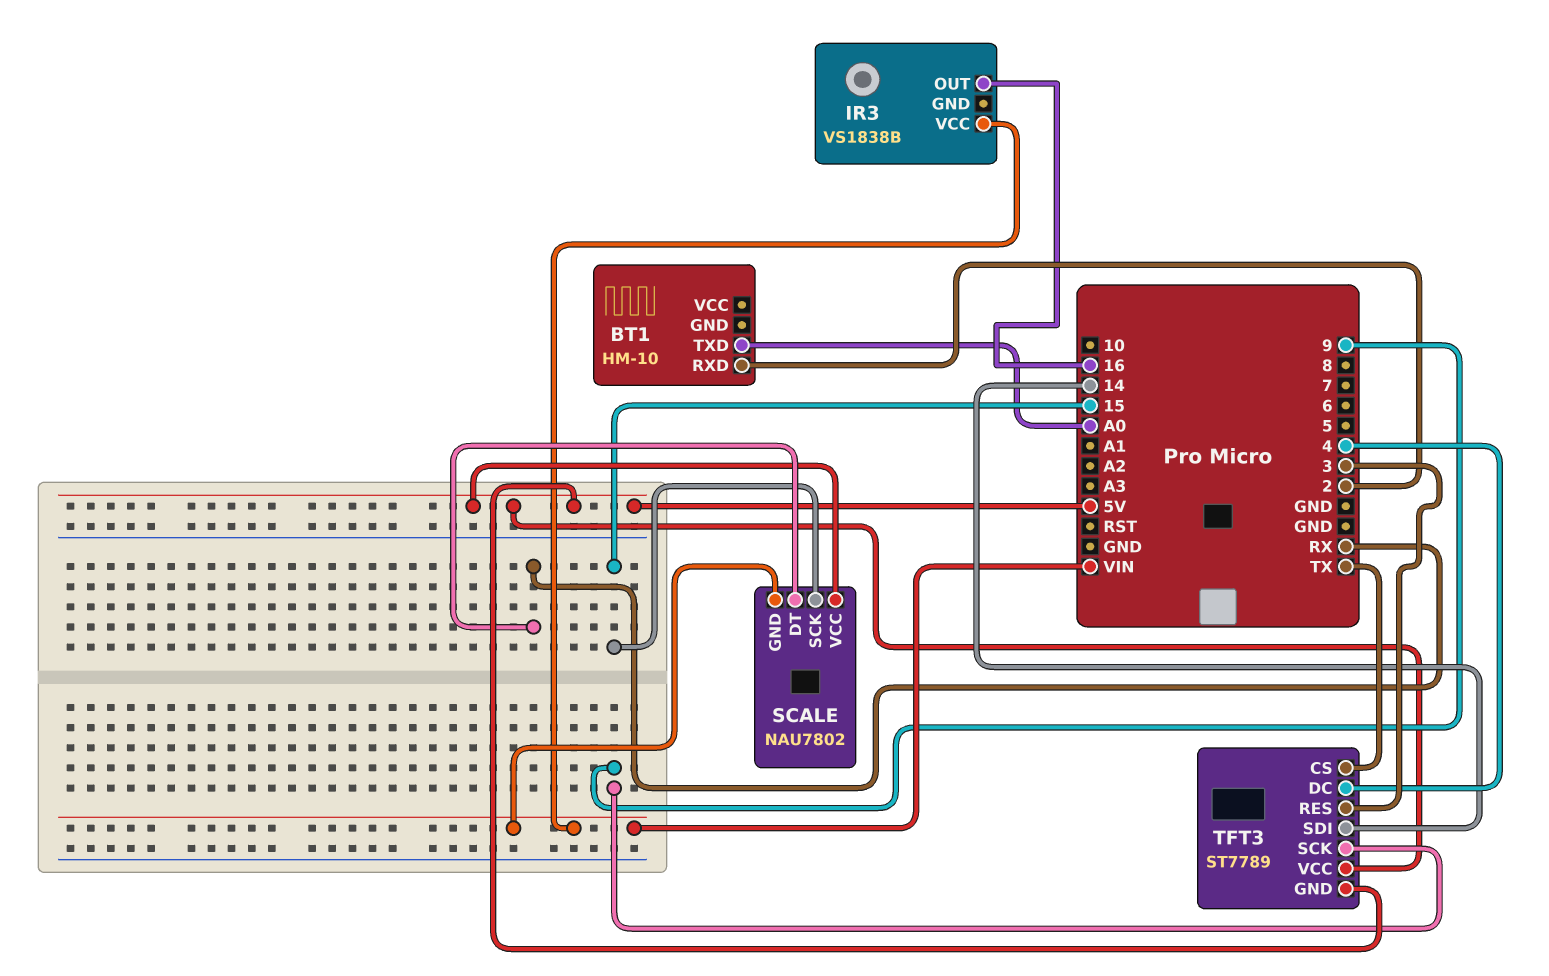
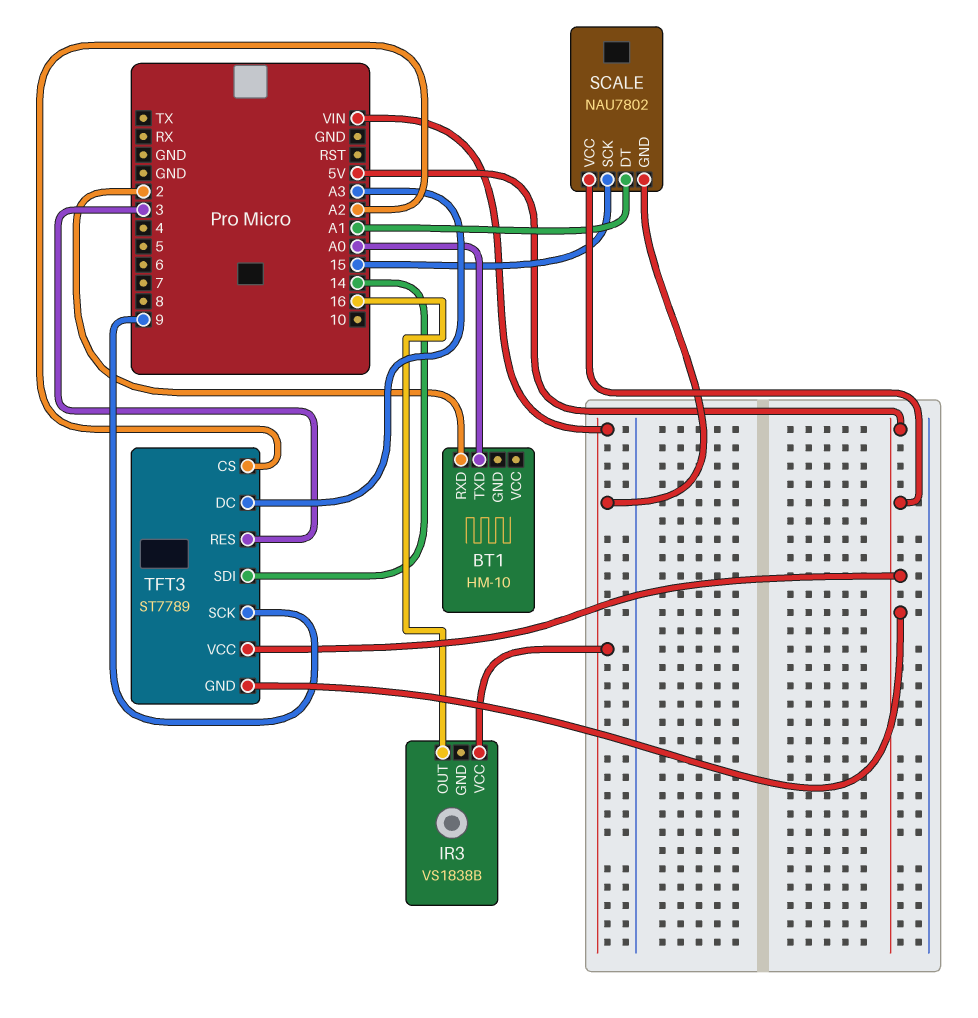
SCALE pin DT: RX -> A1
TFT3 pin CS: TX -> A2
TFT3 pin DC: 4 -> A3

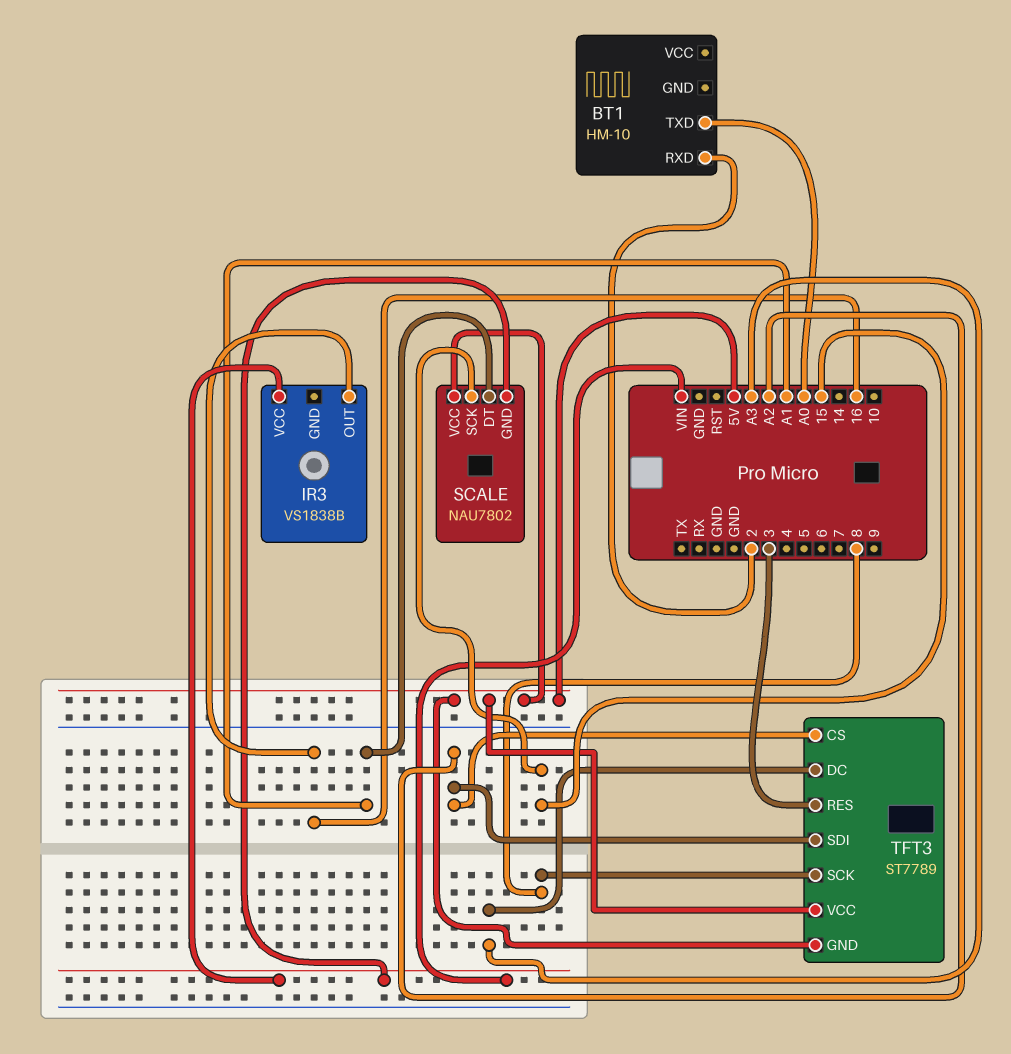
TFT3 pin SCK: 9 -> 8
TFT3 pin SDI: 14 -> A2

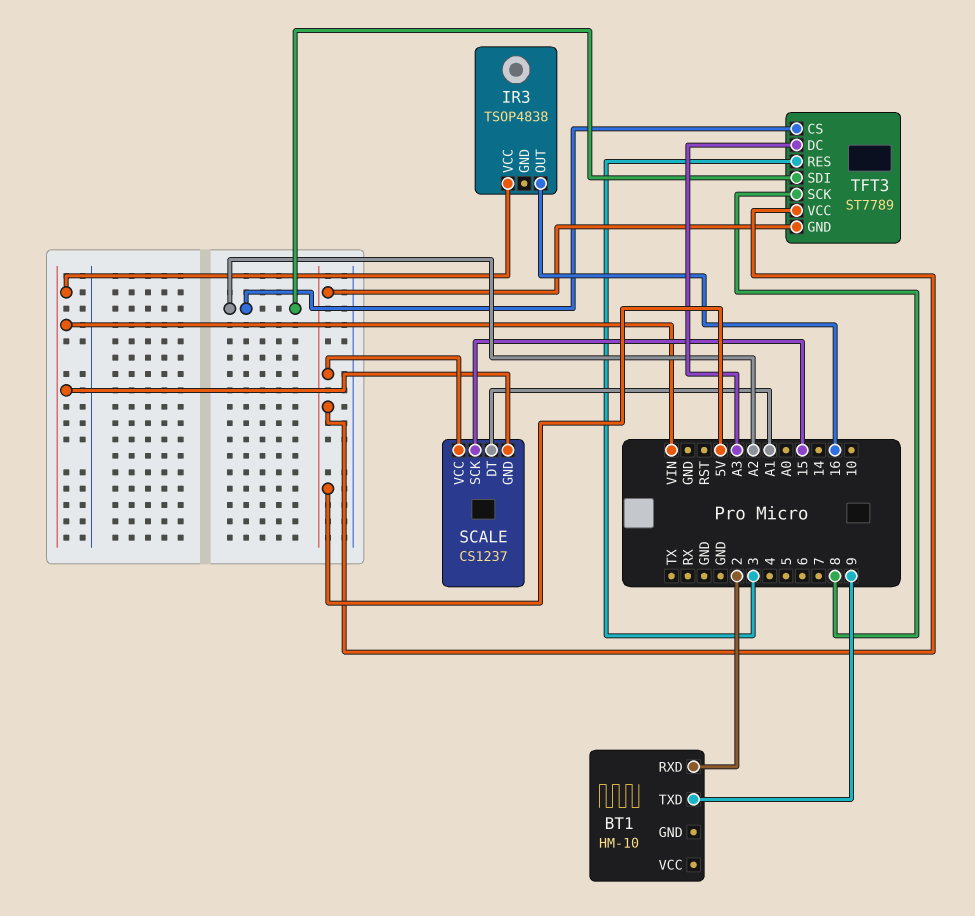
BT1 pin TXD: A0 -> 9
IR3: VS1838B -> TSOP4838
SCALE: NAU7802 -> CS1237

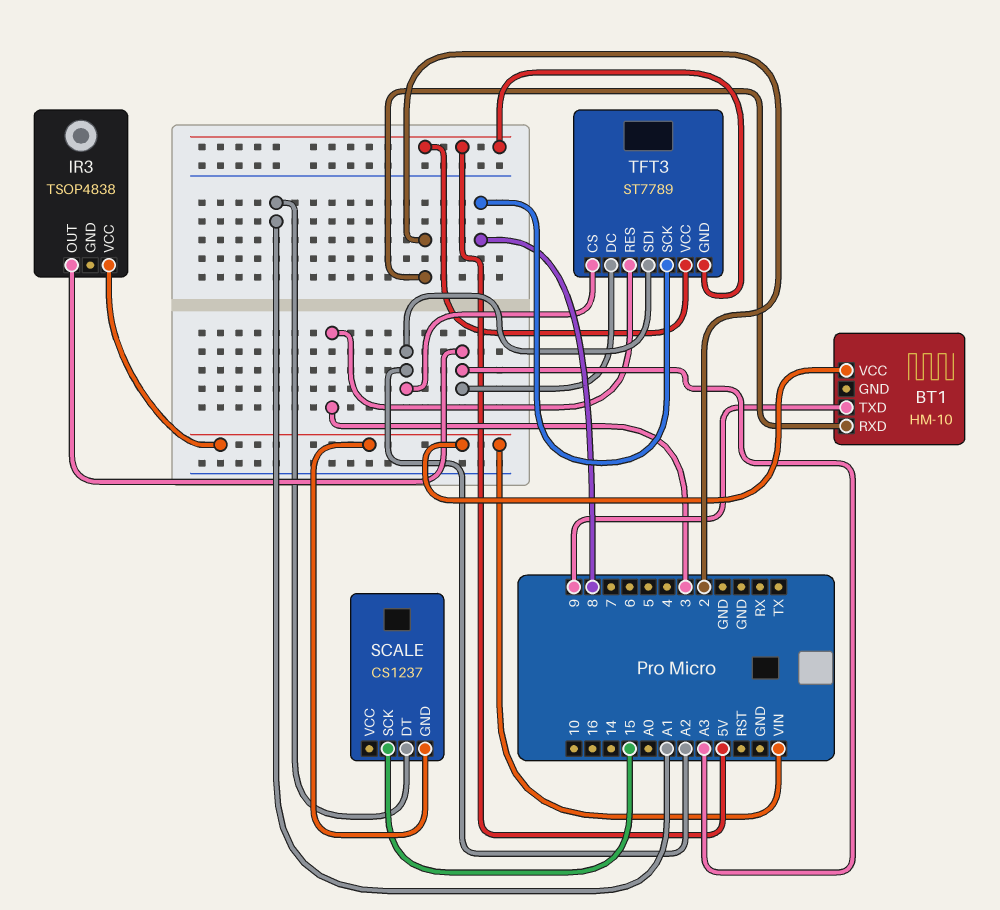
BT1 pin VCC: none -> VIN
IR3 pin OUT: 16 -> A3
SCALE pin VCC: 5V -> none

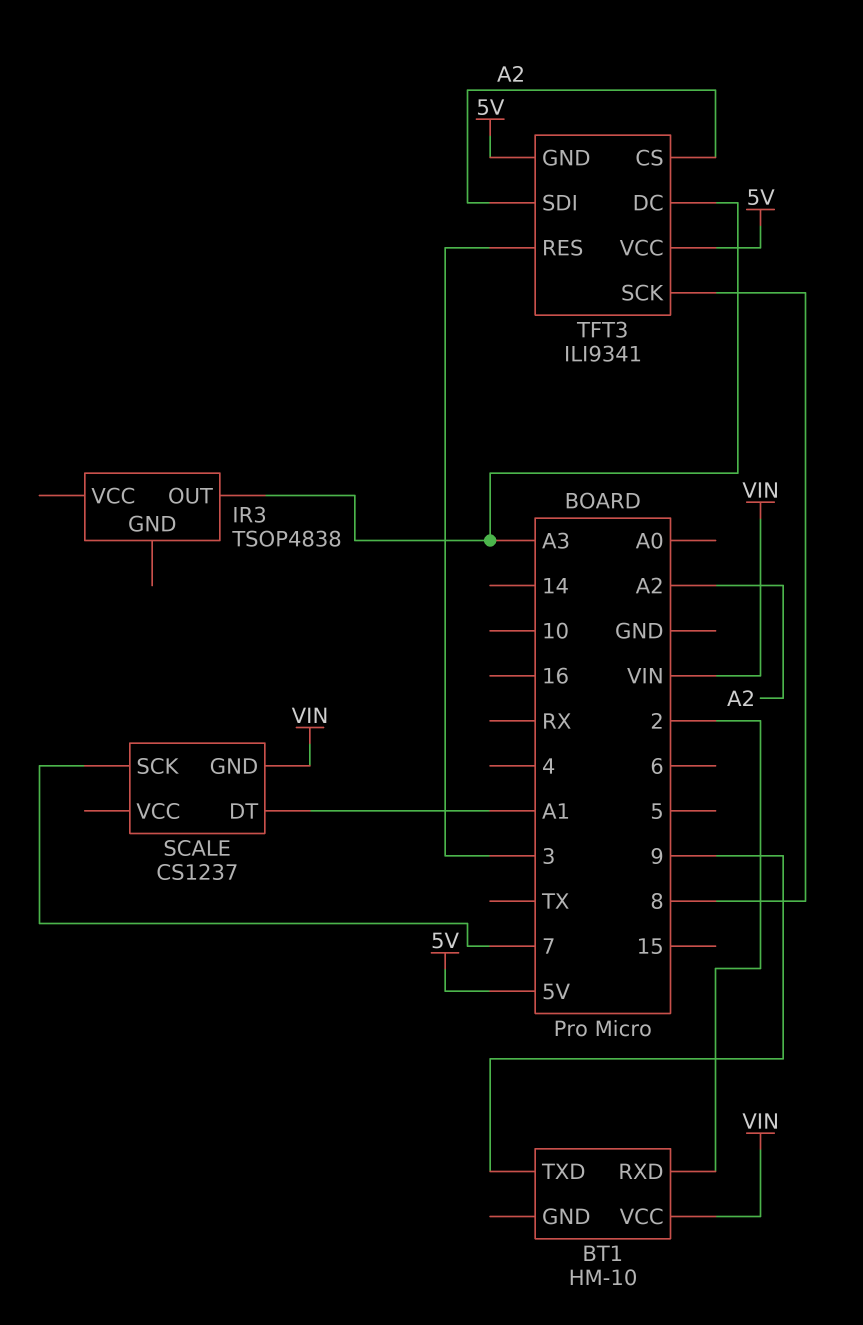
IR3 pin VCC: VIN -> none
SCALE pin SCK: 15 -> 7
TFT3: ST7789 -> ILI9341

